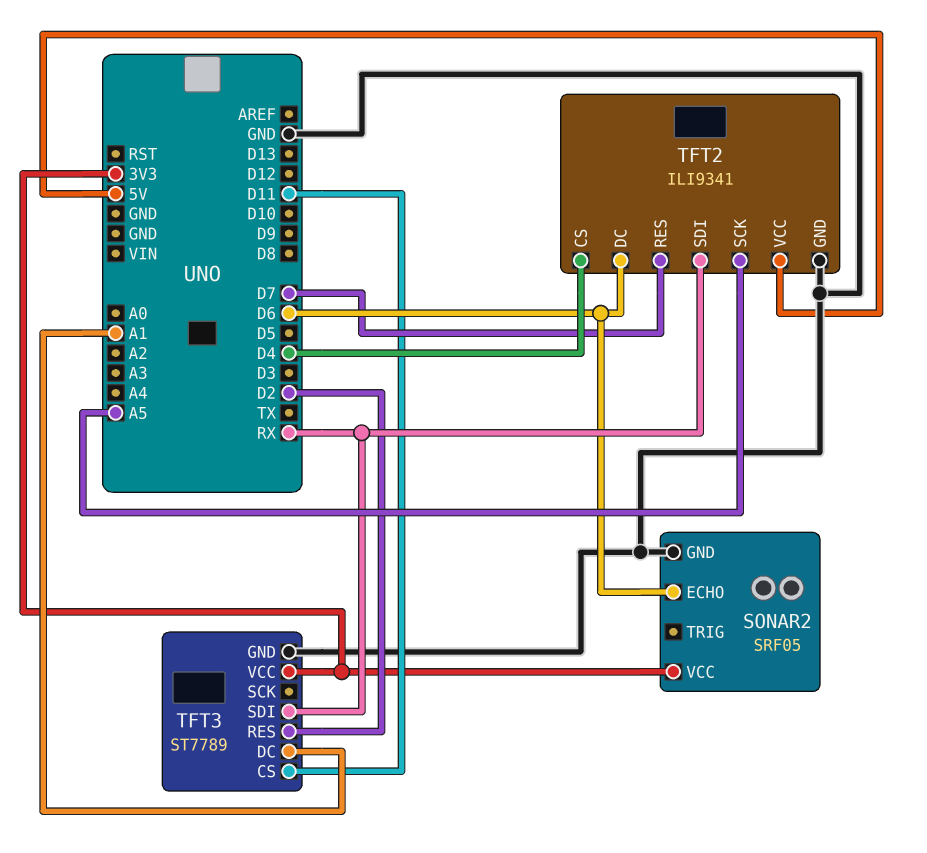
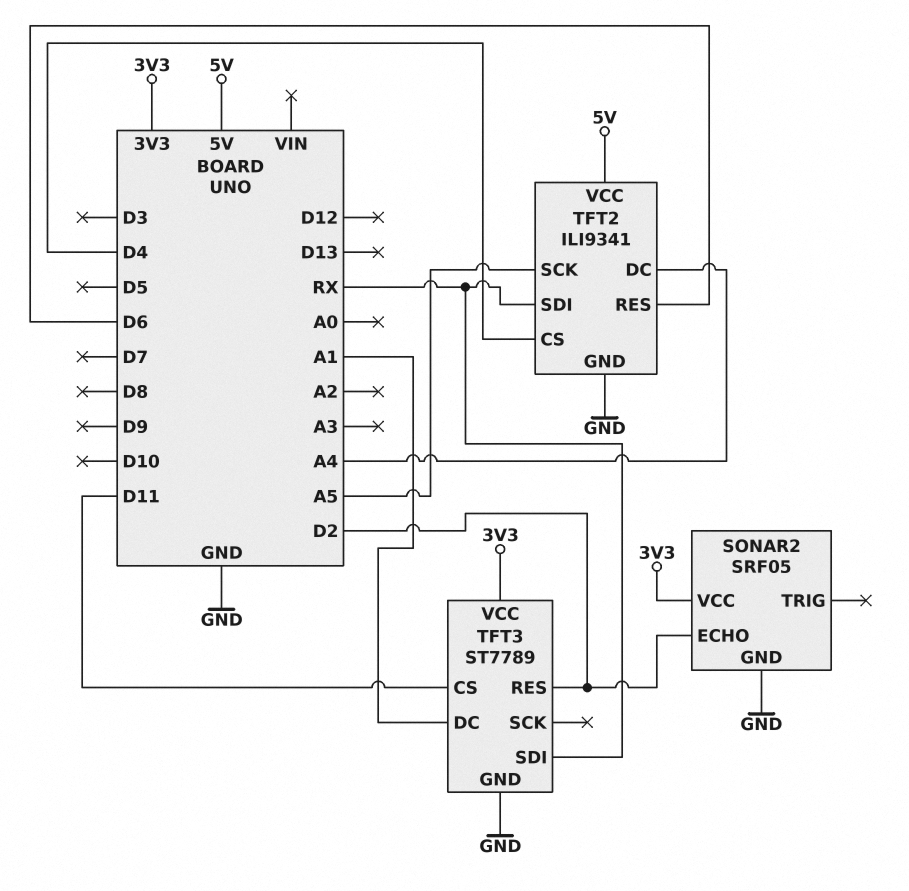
SONAR2 pin ECHO: D6 -> D2
TFT2 pin DC: D6 -> A4
TFT2 pin RES: D7 -> D6

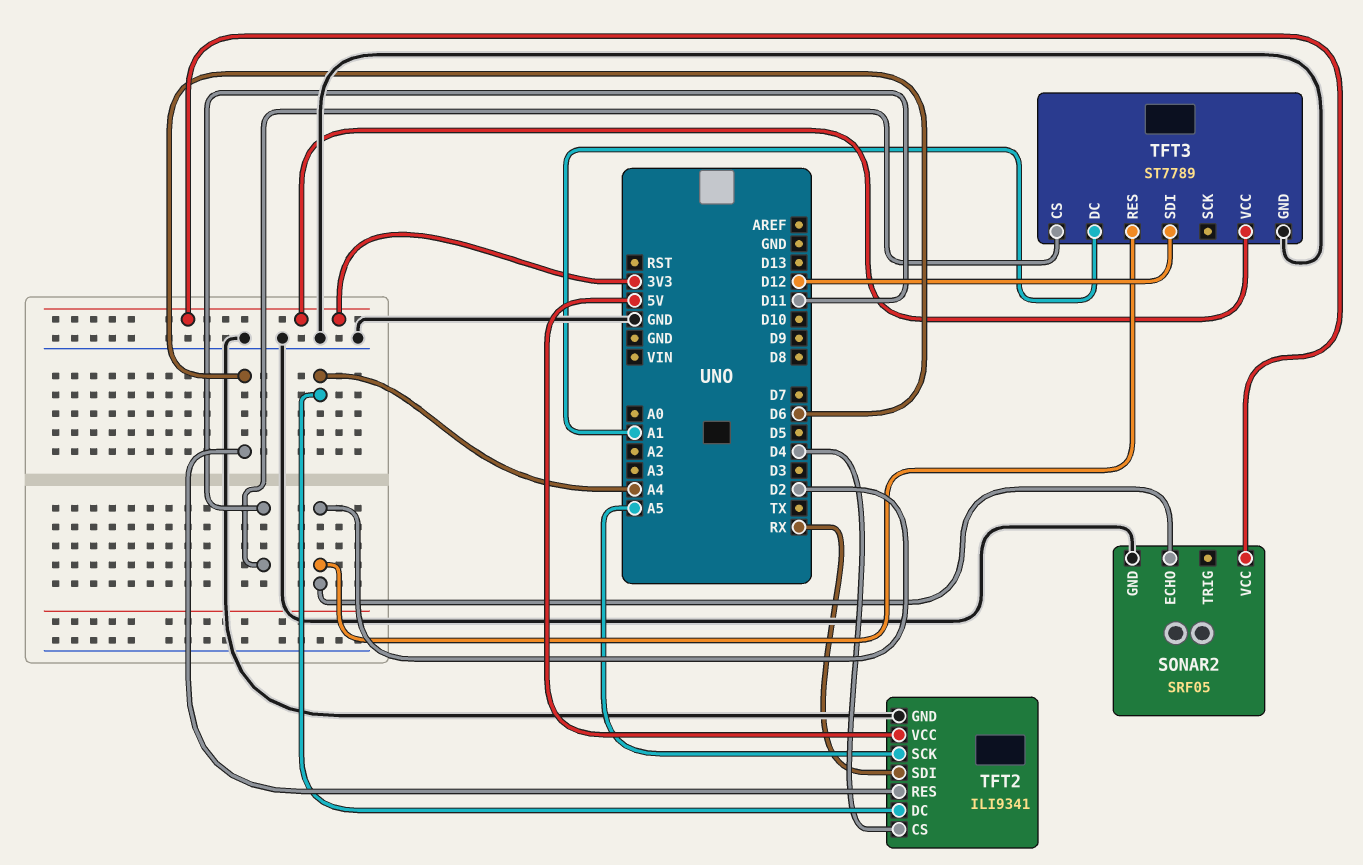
TFT3 pin SDI: RX -> D12

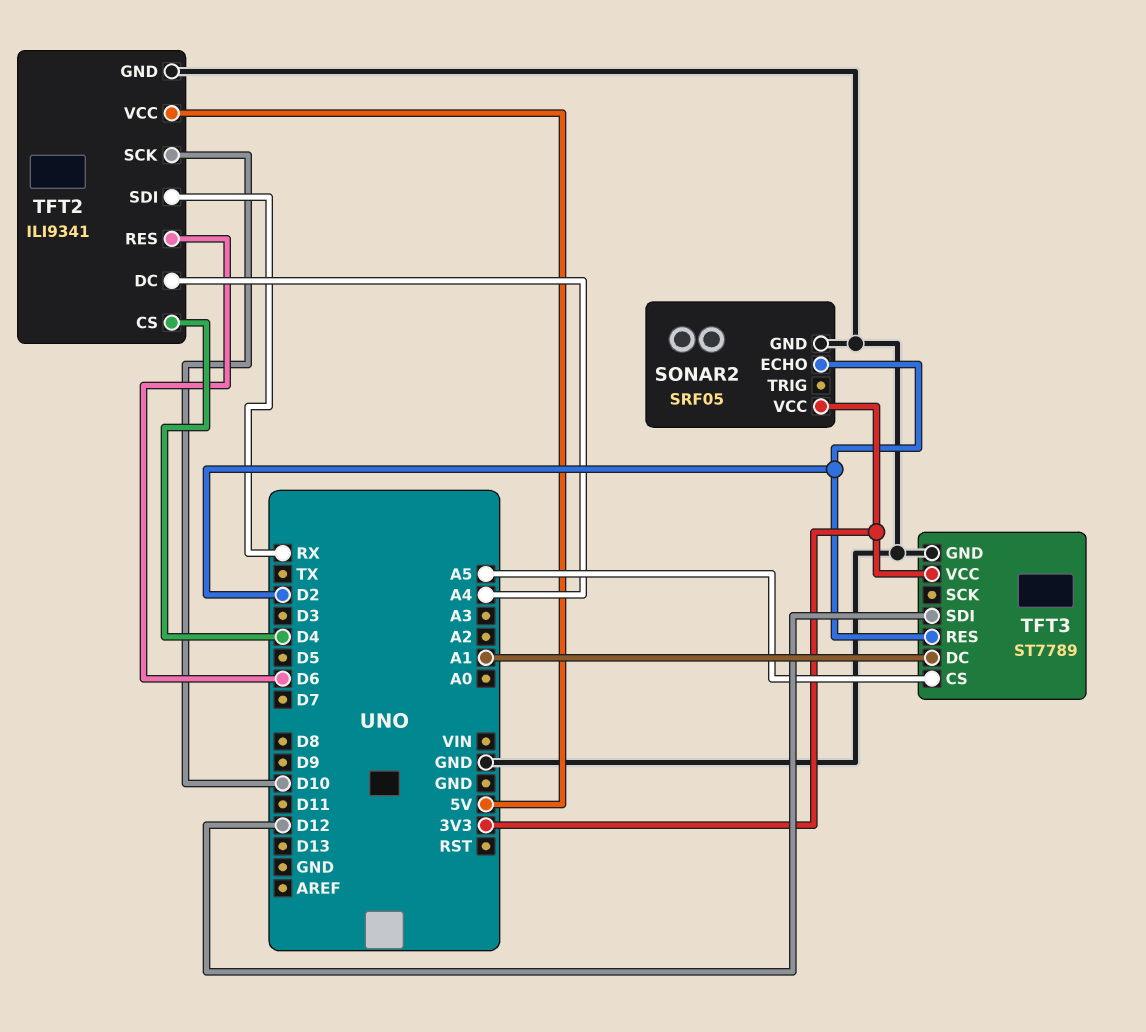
TFT2 pin SCK: A5 -> D10
TFT3 pin CS: D11 -> A5

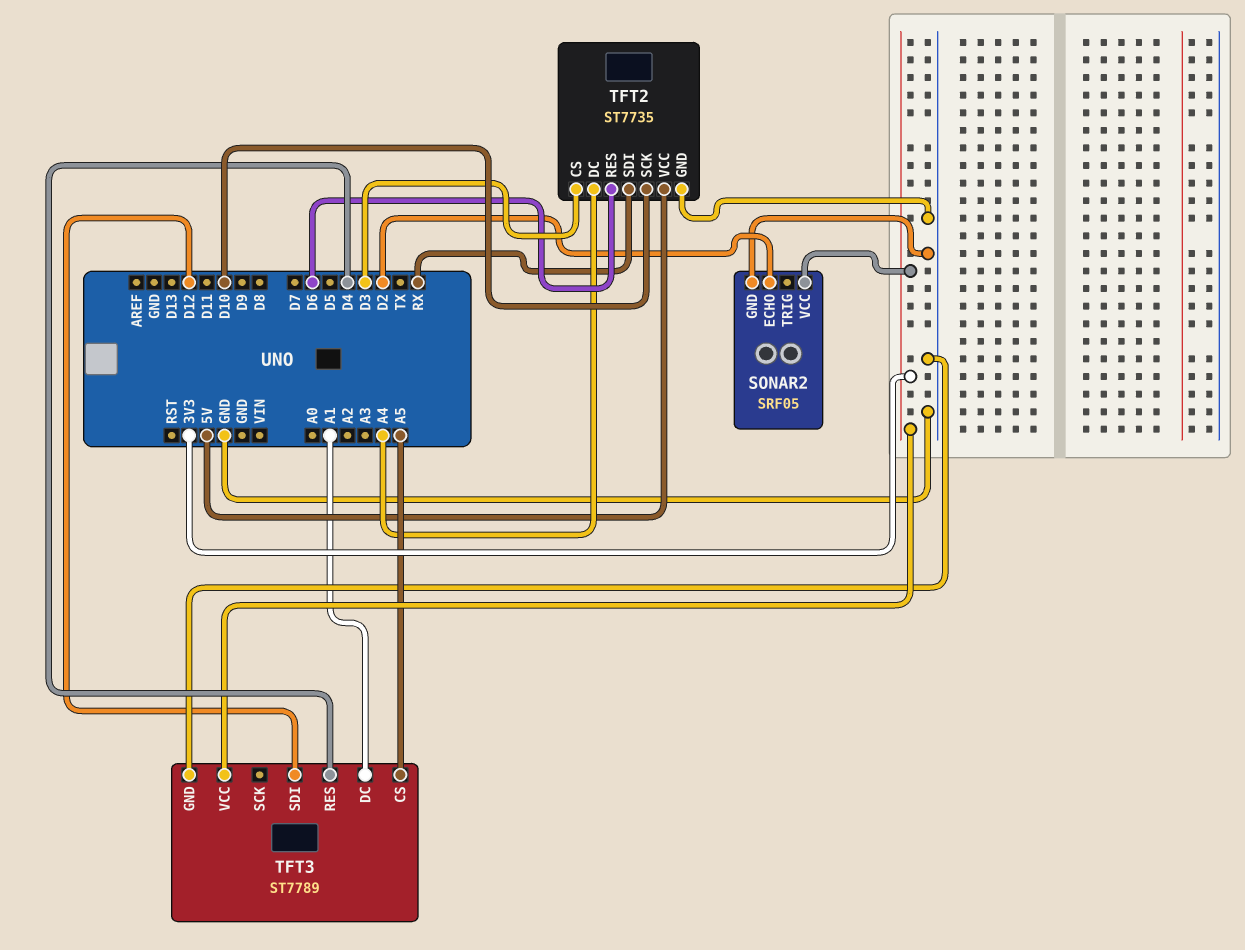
TFT2: ILI9341 -> ST7735
TFT2 pin CS: D4 -> D3
TFT3 pin RES: D2 -> D4

